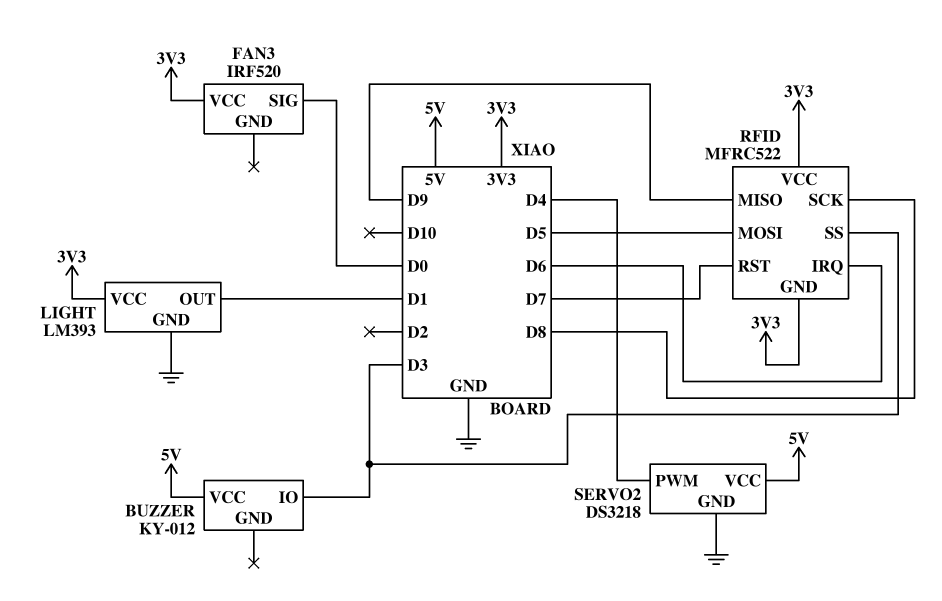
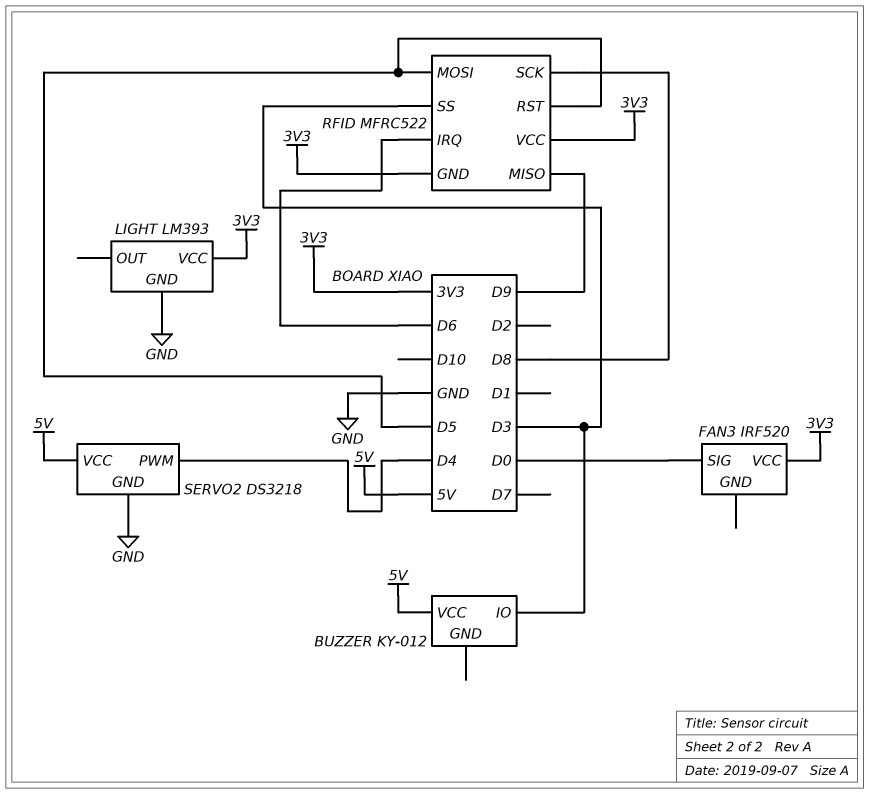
LIGHT pin OUT: D1 -> none
RFID pin RST: D7 -> D5

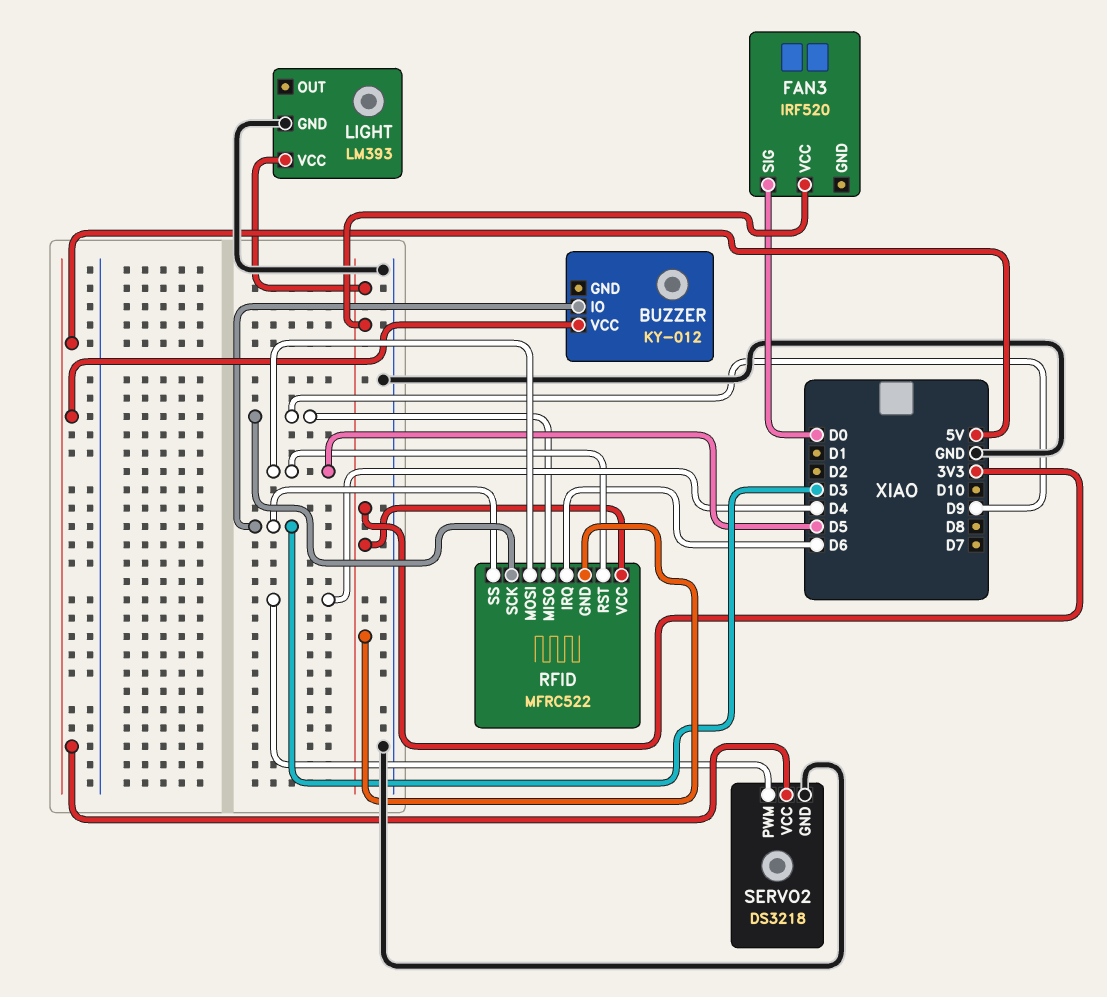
RFID pin SCK: D8 -> D9

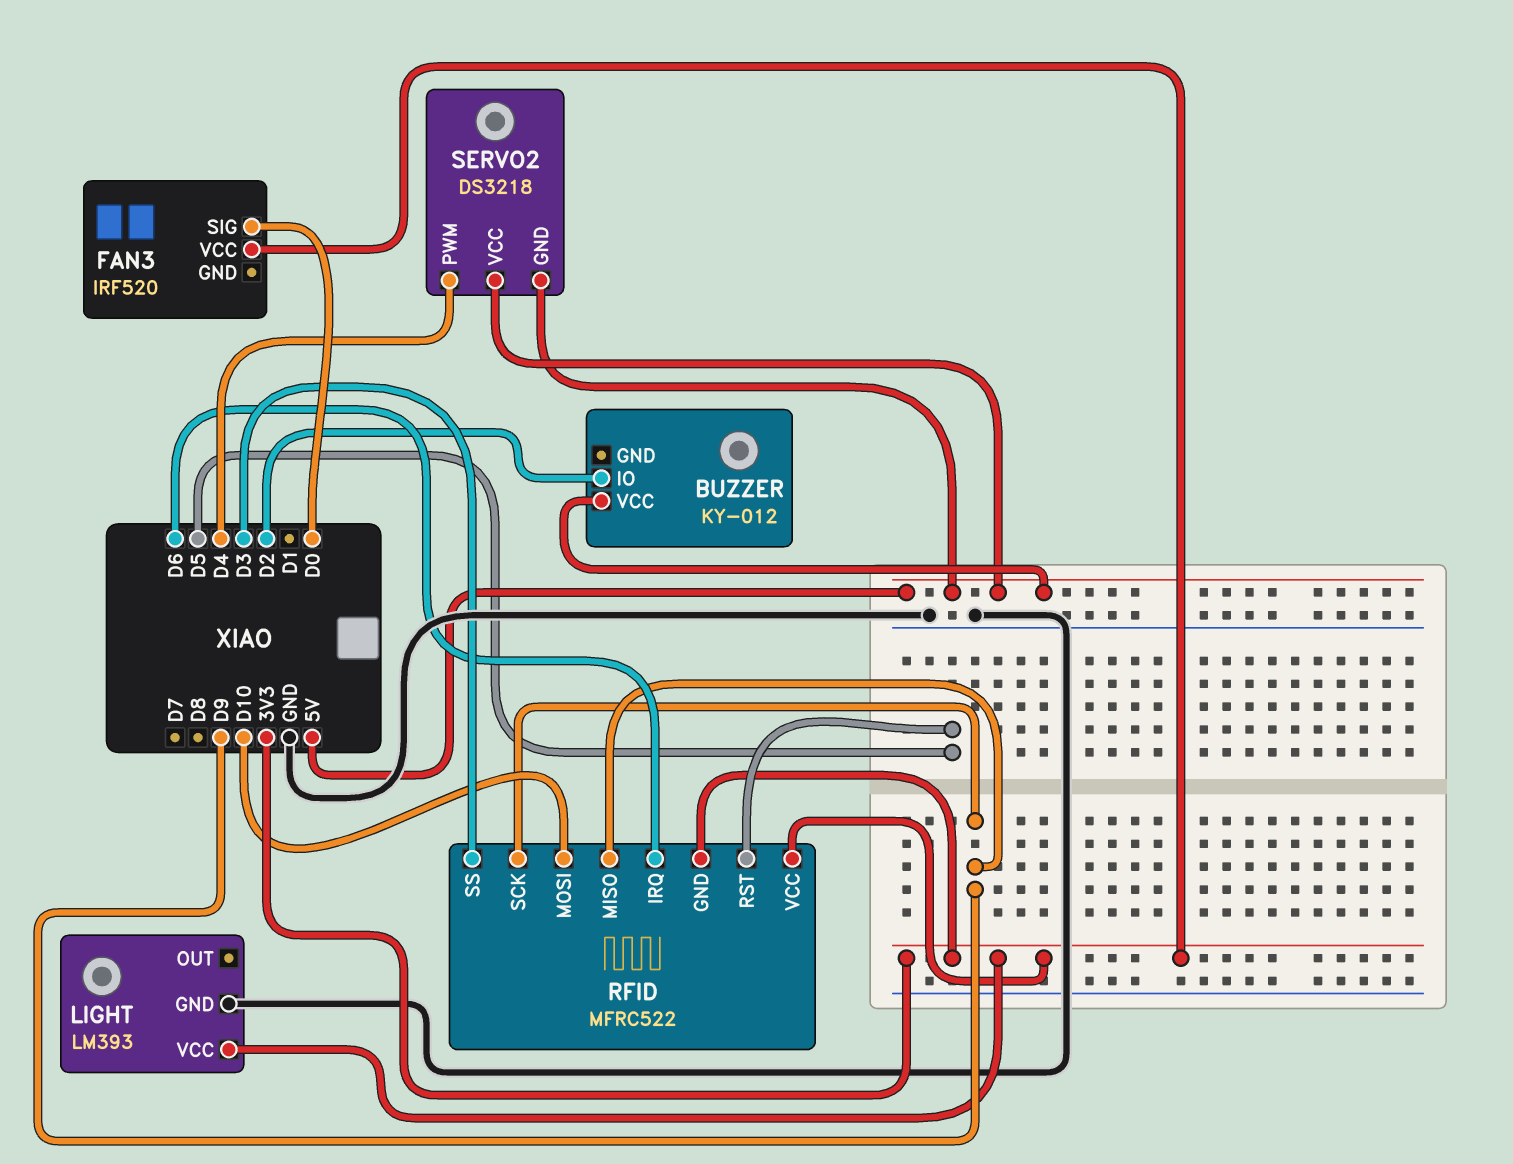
BUZZER pin IO: D3 -> D2
RFID pin MOSI: D5 -> D10
SERVO2 pin GND: GND -> 5V

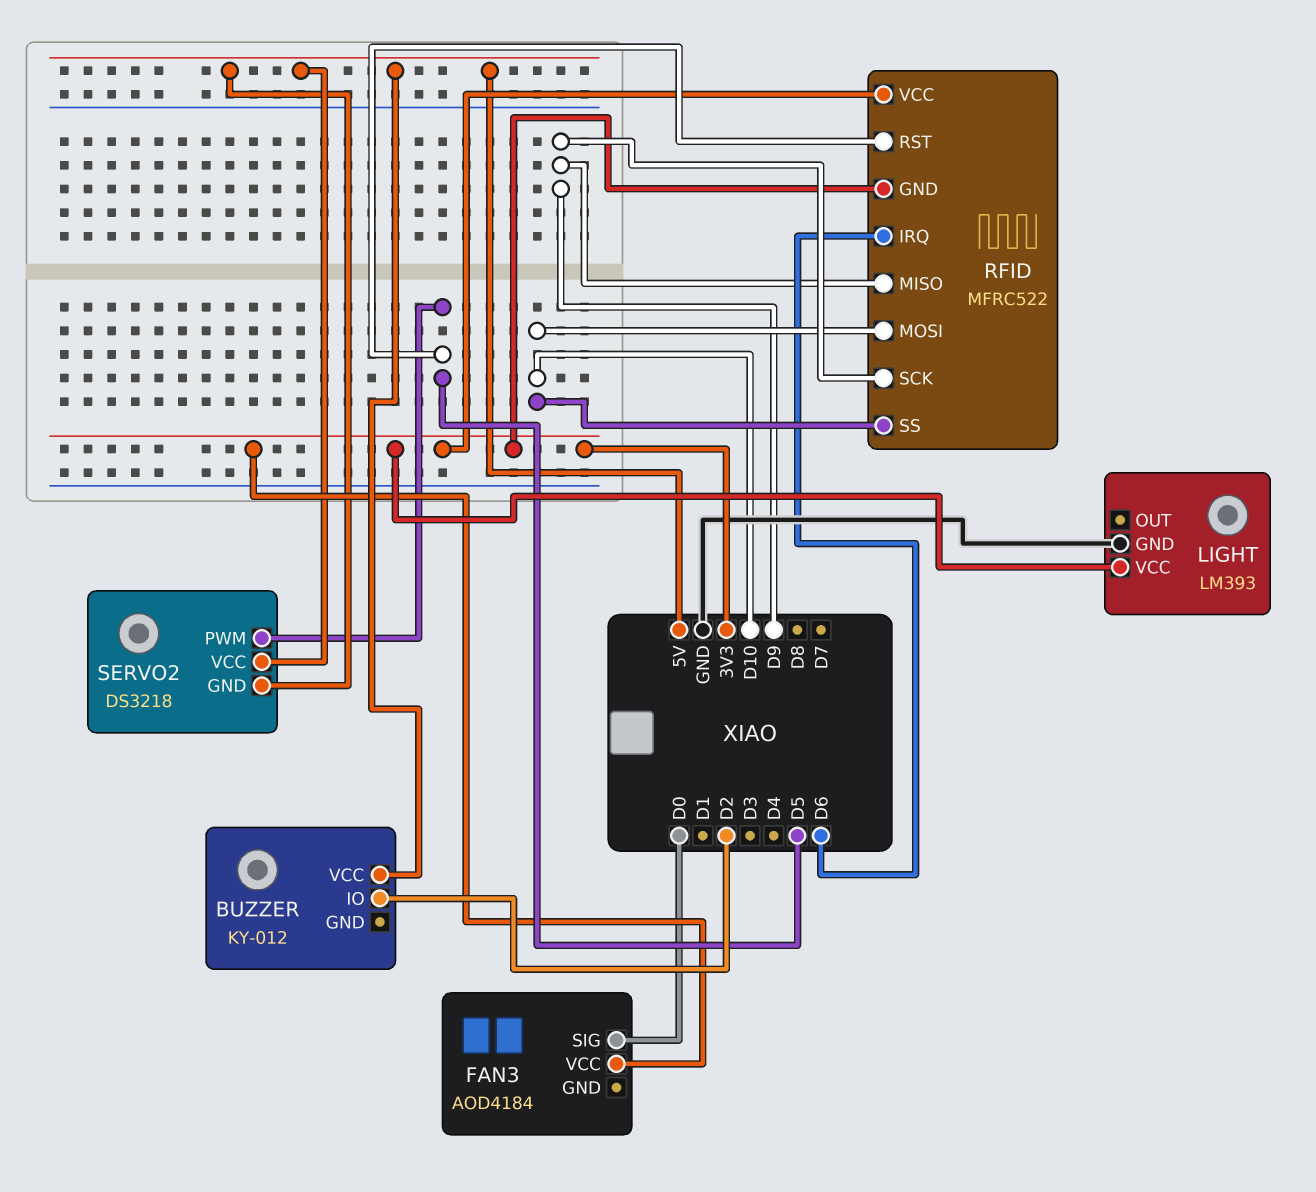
FAN3: IRF520 -> AOD4184
RFID pin SS: D3 -> D10
SERVO2 pin PWM: D4 -> D5

